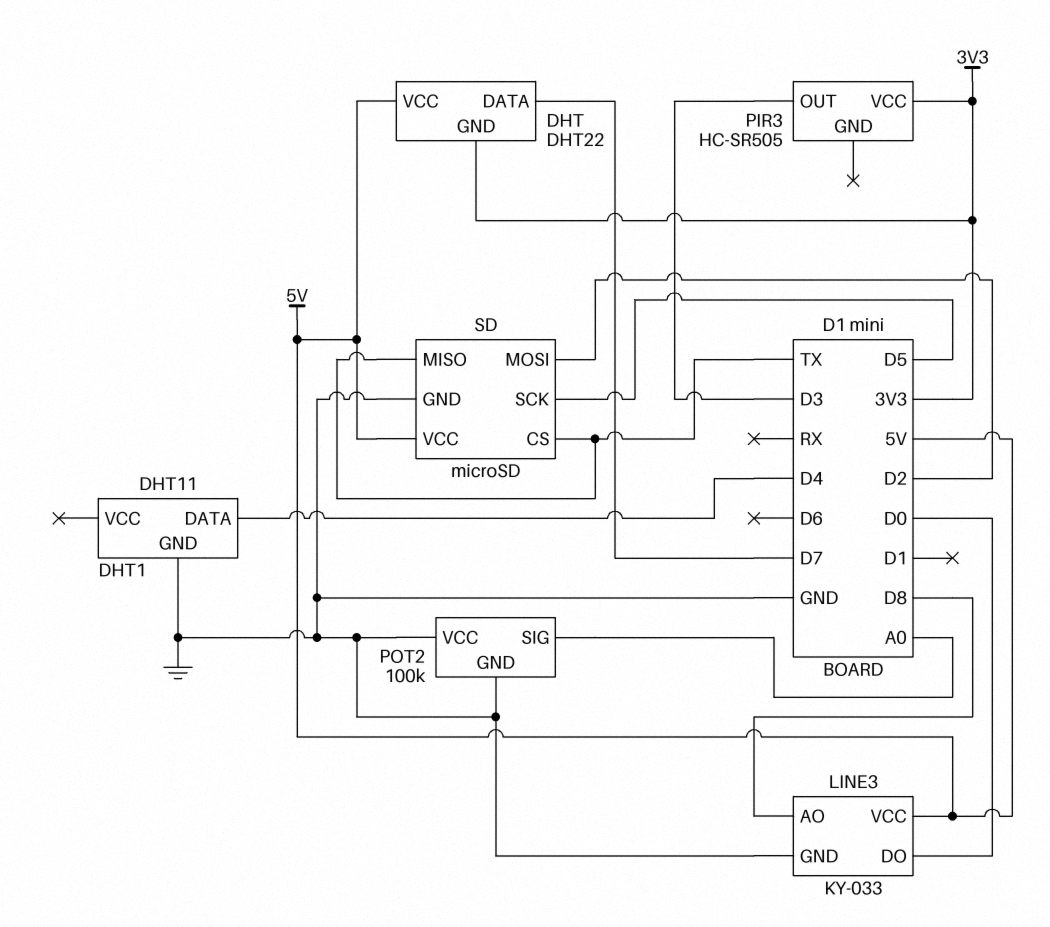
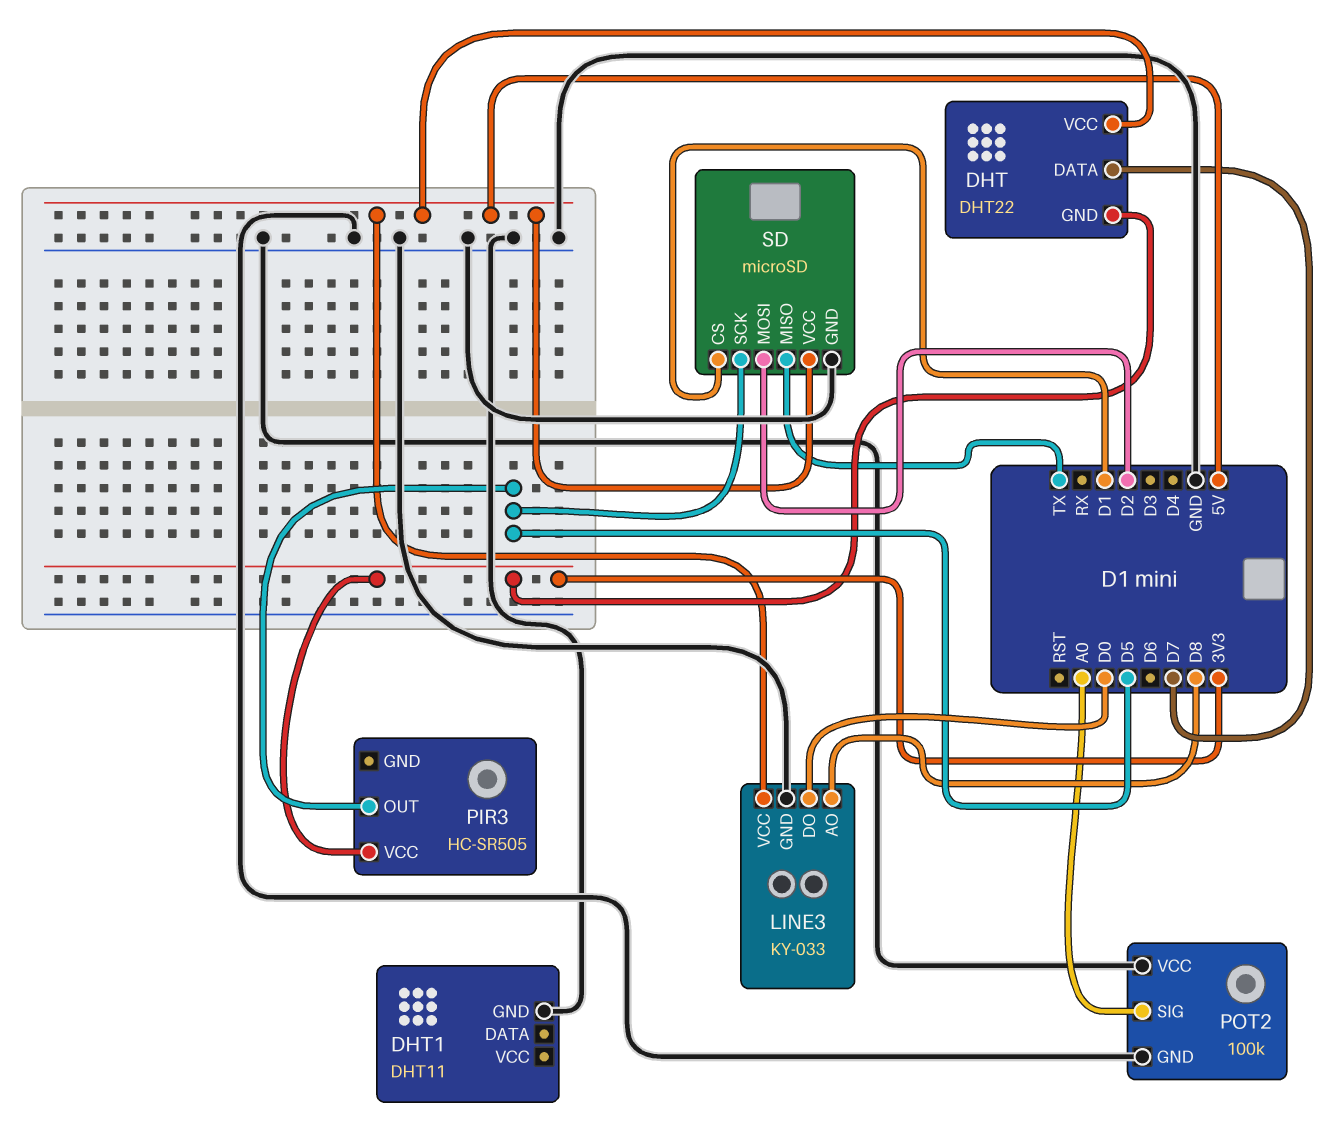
DHT1 pin DATA: D4 -> none
PIR3 pin OUT: D3 -> D5
SD pin CS: TX -> D1

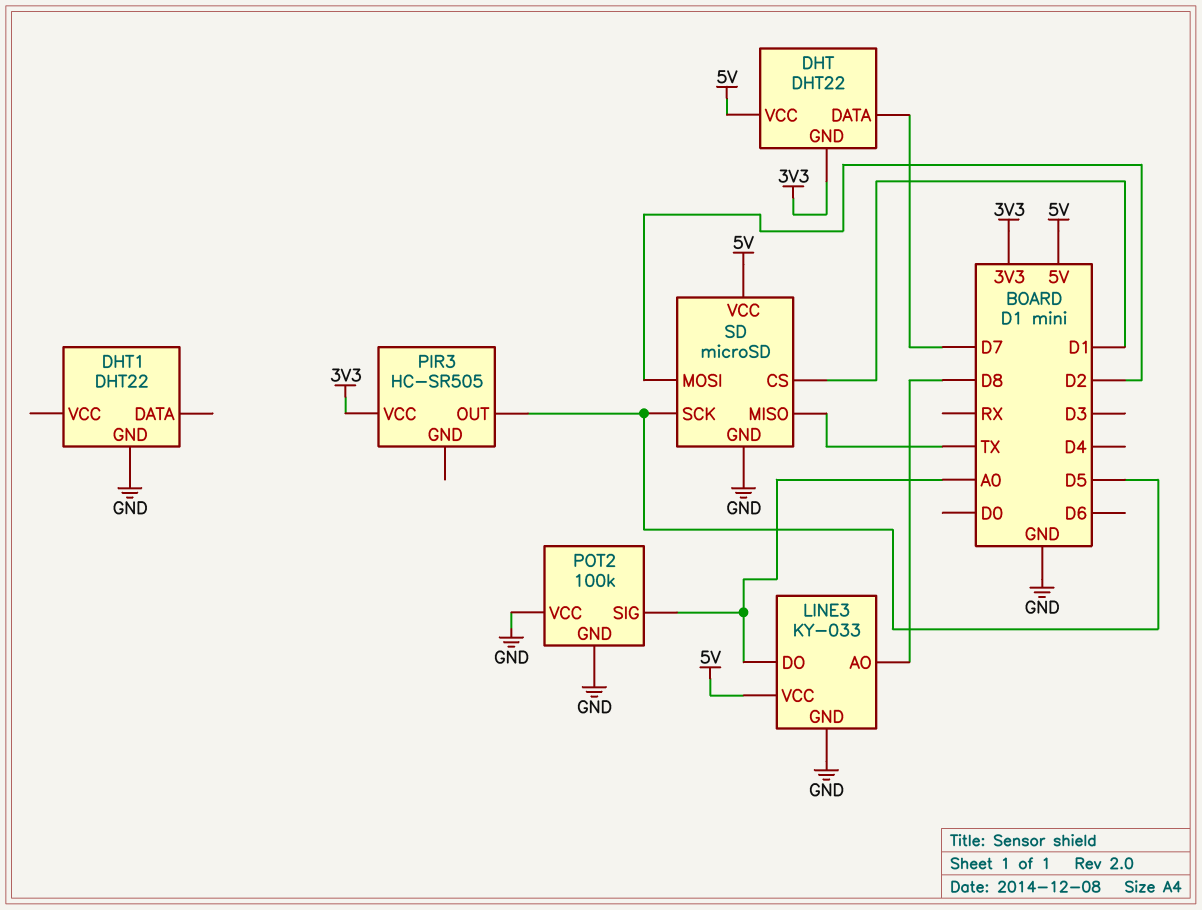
DHT1: DHT11 -> DHT22
LINE3 pin DO: D0 -> A0

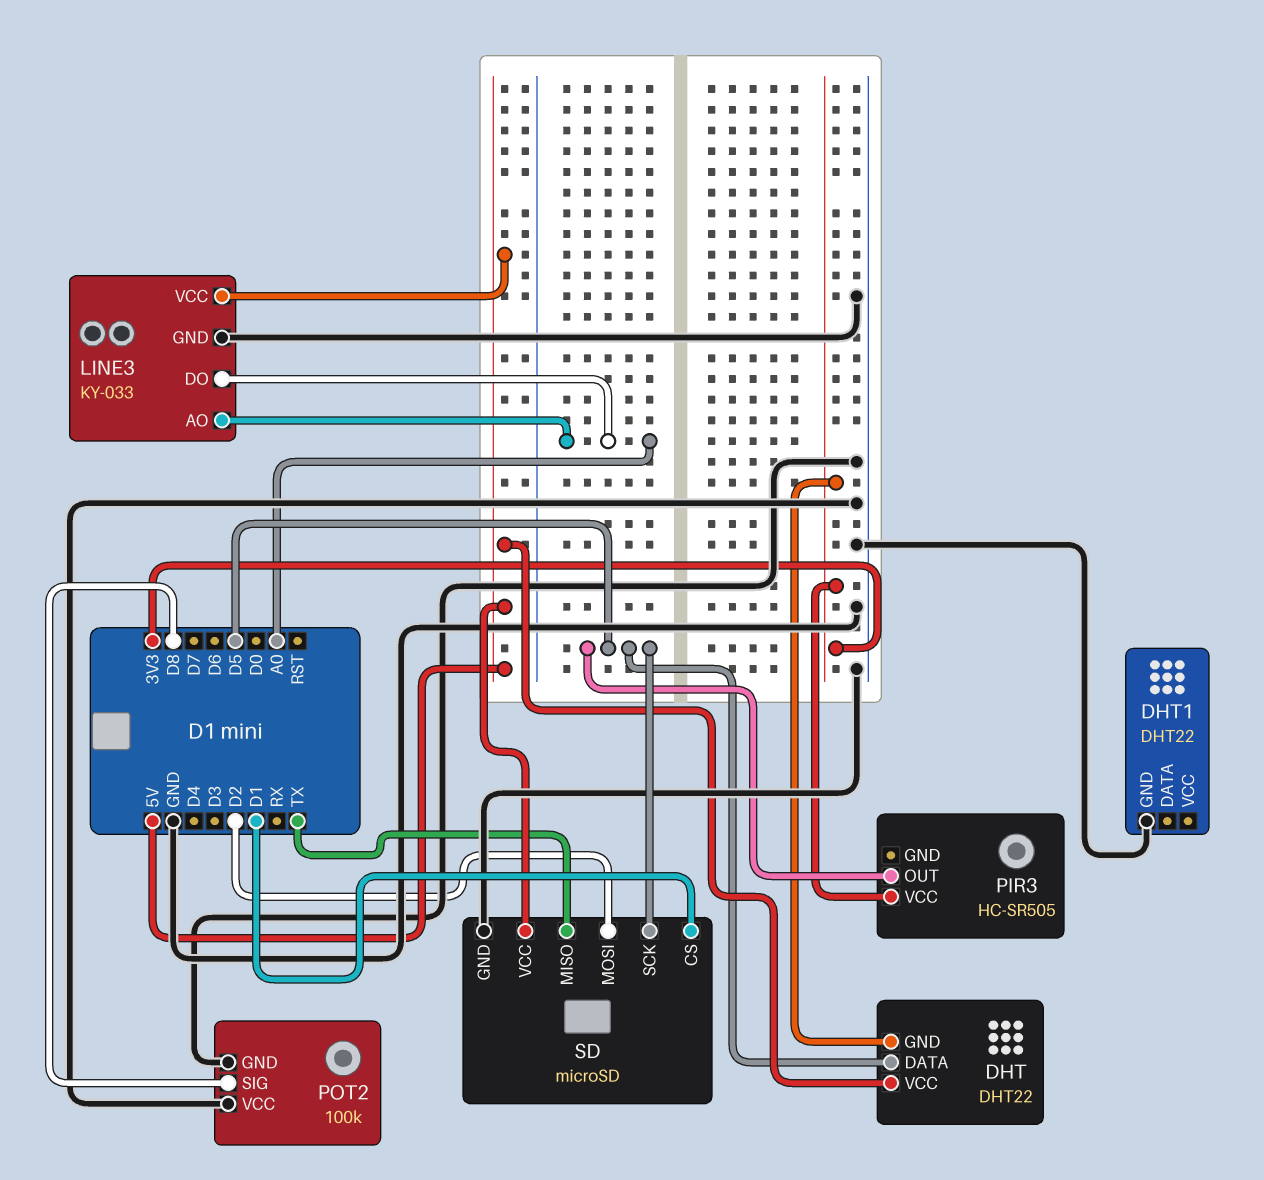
DHT pin DATA: D7 -> D5
LINE3 pin AO: D8 -> A0
POT2 pin SIG: A0 -> D8

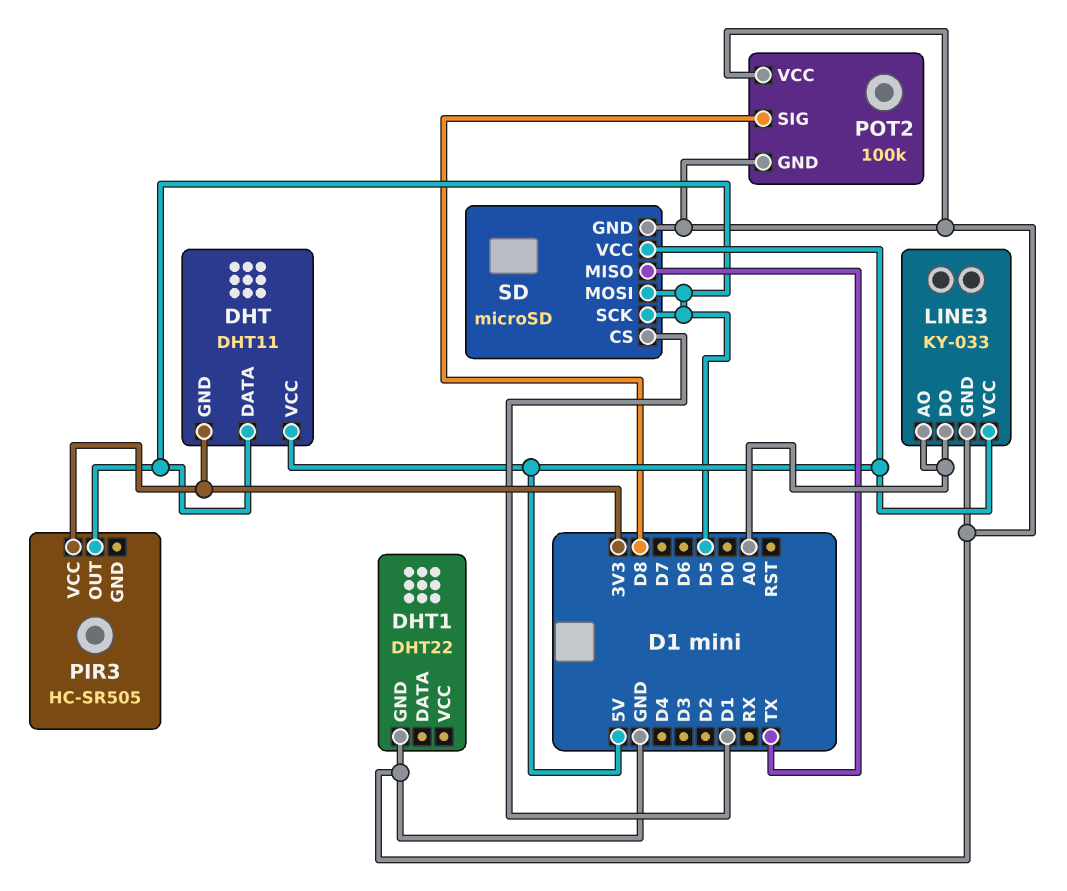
DHT: DHT22 -> DHT11
SD pin MOSI: D2 -> D5

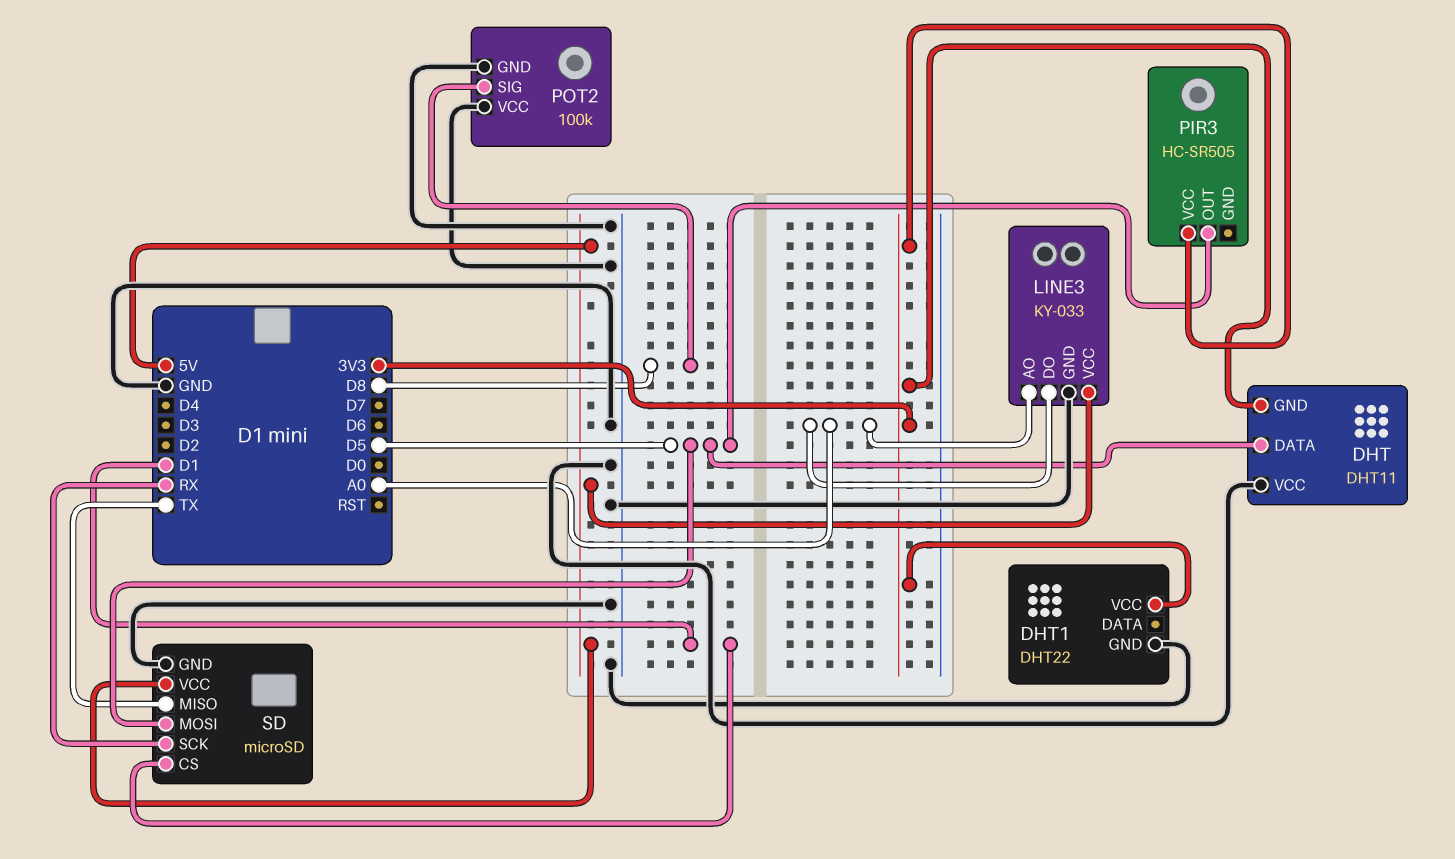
DHT pin VCC: 5V -> GND
DHT1 pin VCC: none -> 3V3
SD pin SCK: D5 -> RX

